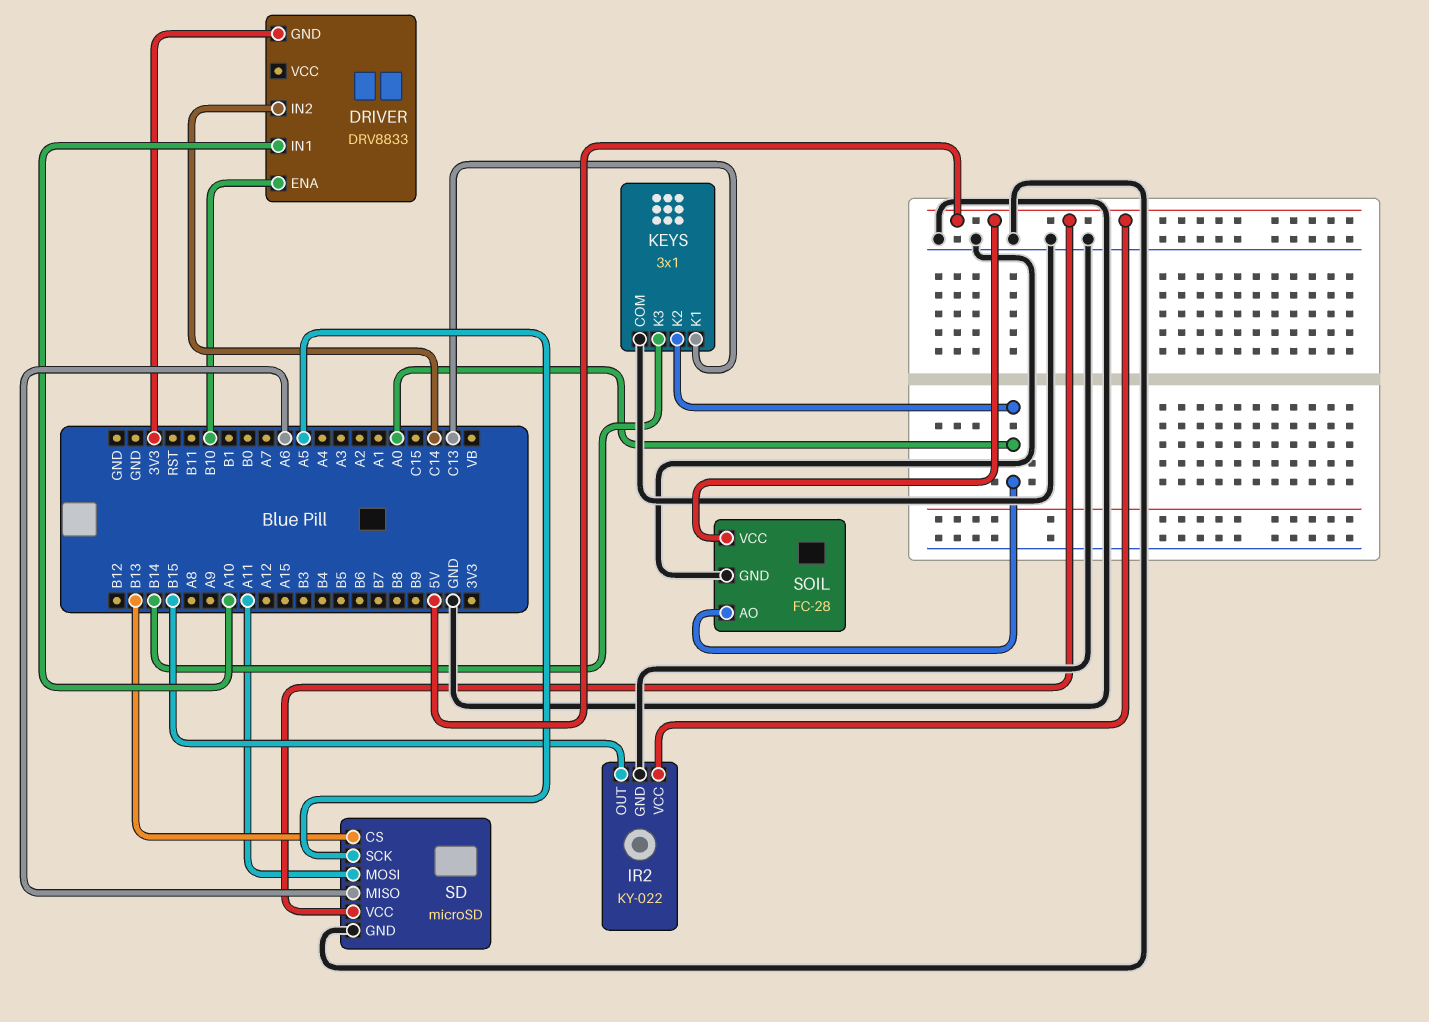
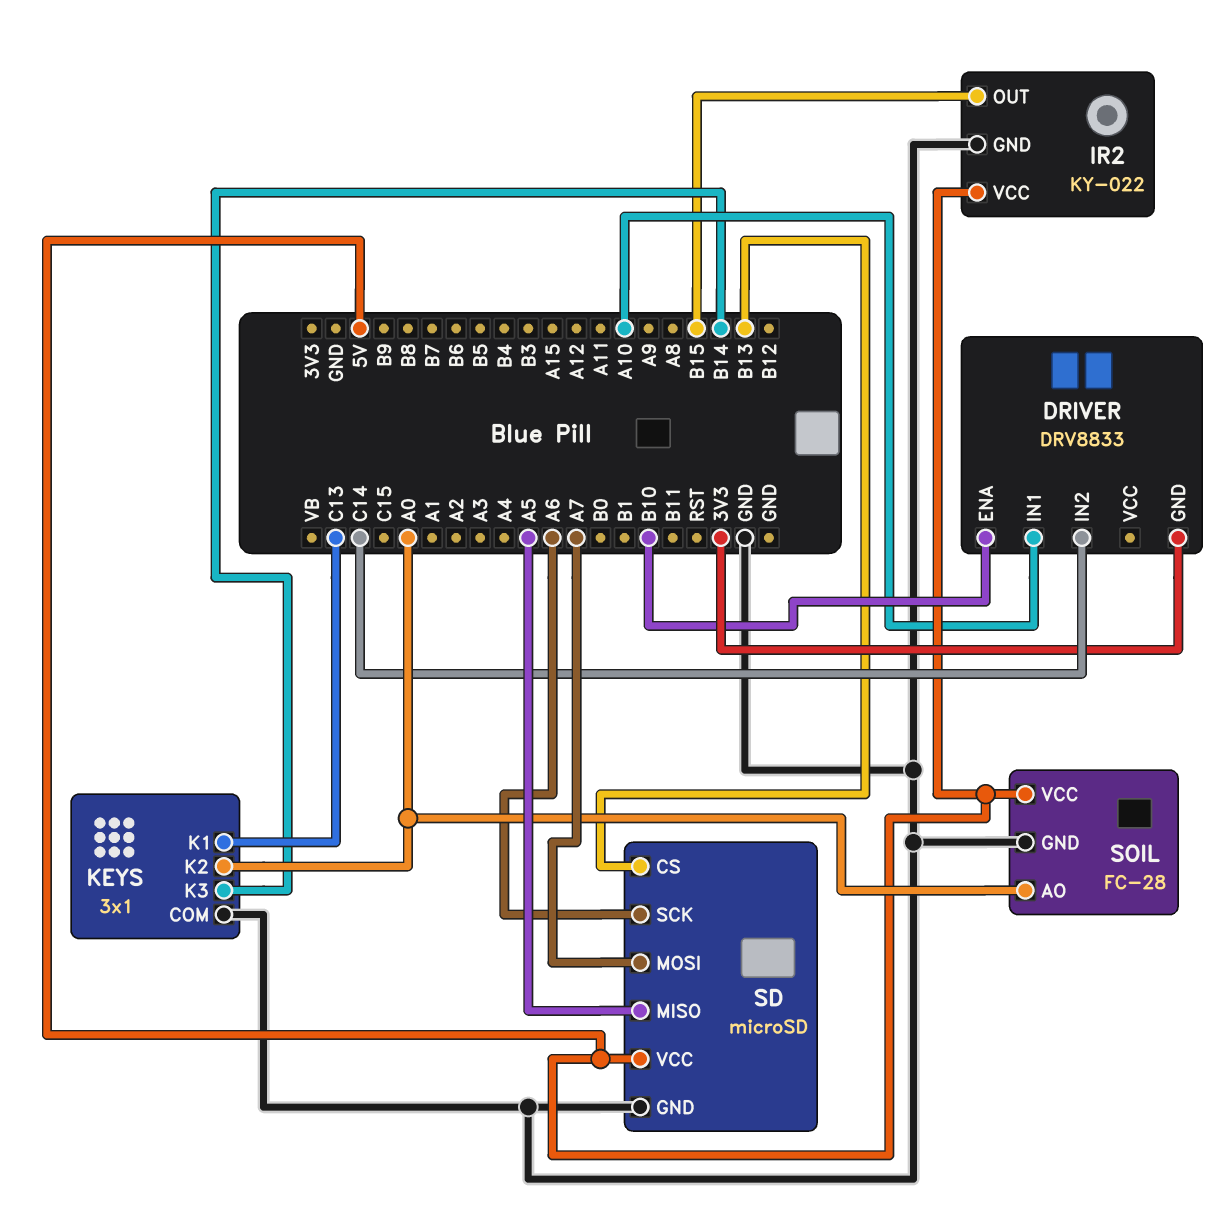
SD pin MISO: A6 -> A5
SD pin MOSI: A11 -> A7
SD pin SCK: A5 -> A6

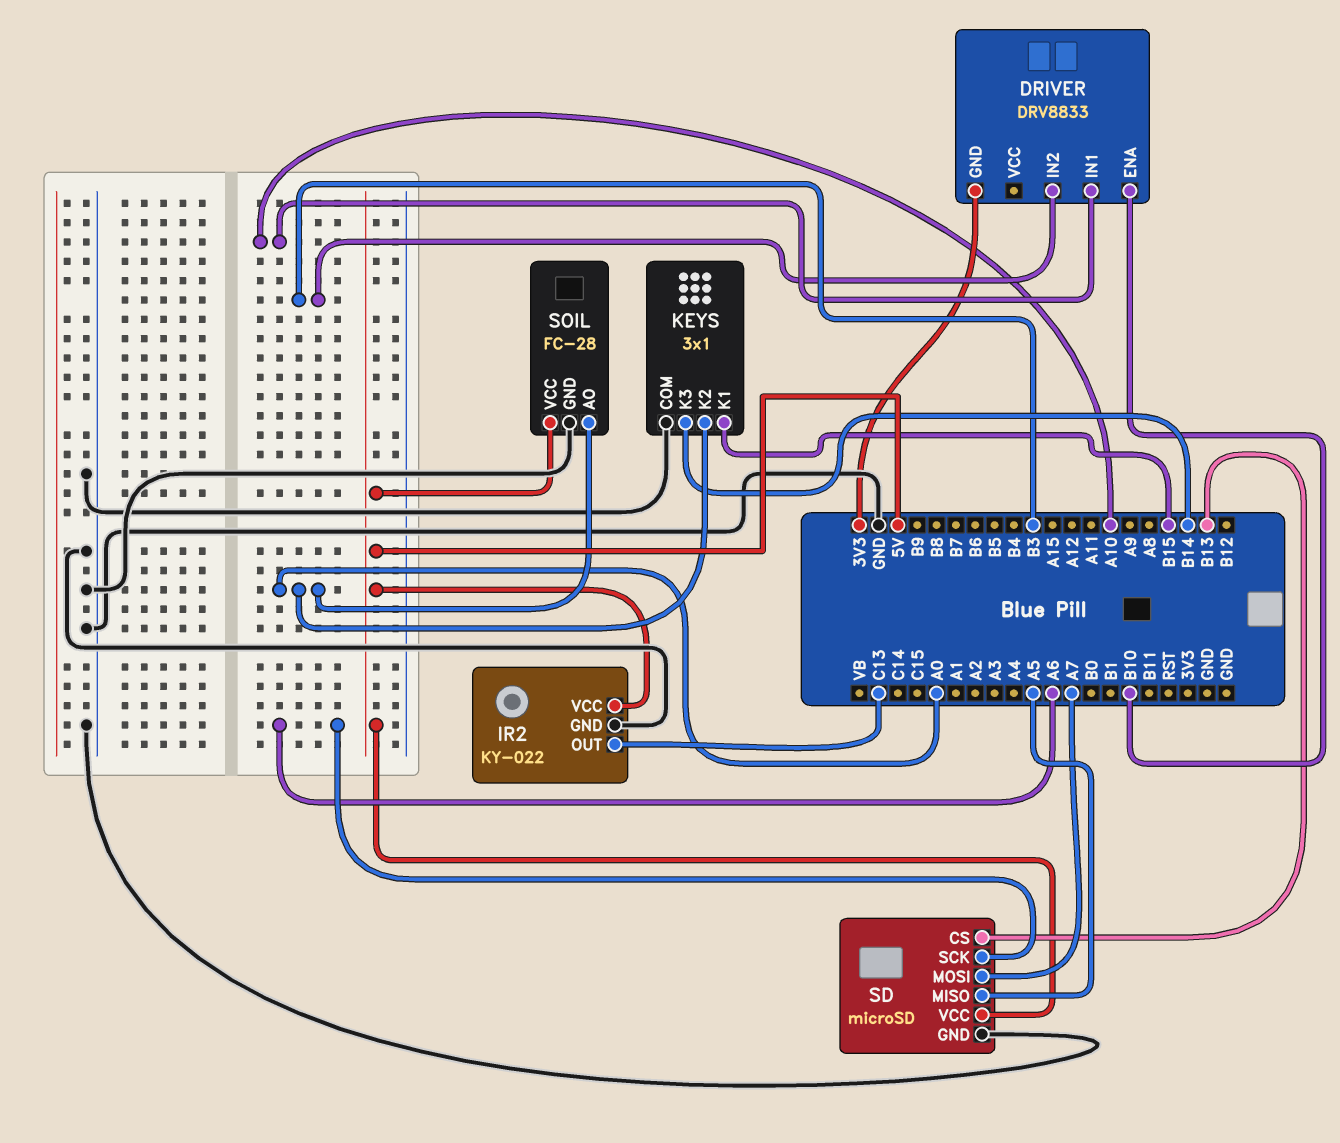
DRIVER pin IN2: C14 -> B3
IR2 pin OUT: B15 -> C13
KEYS pin K1: C13 -> B15

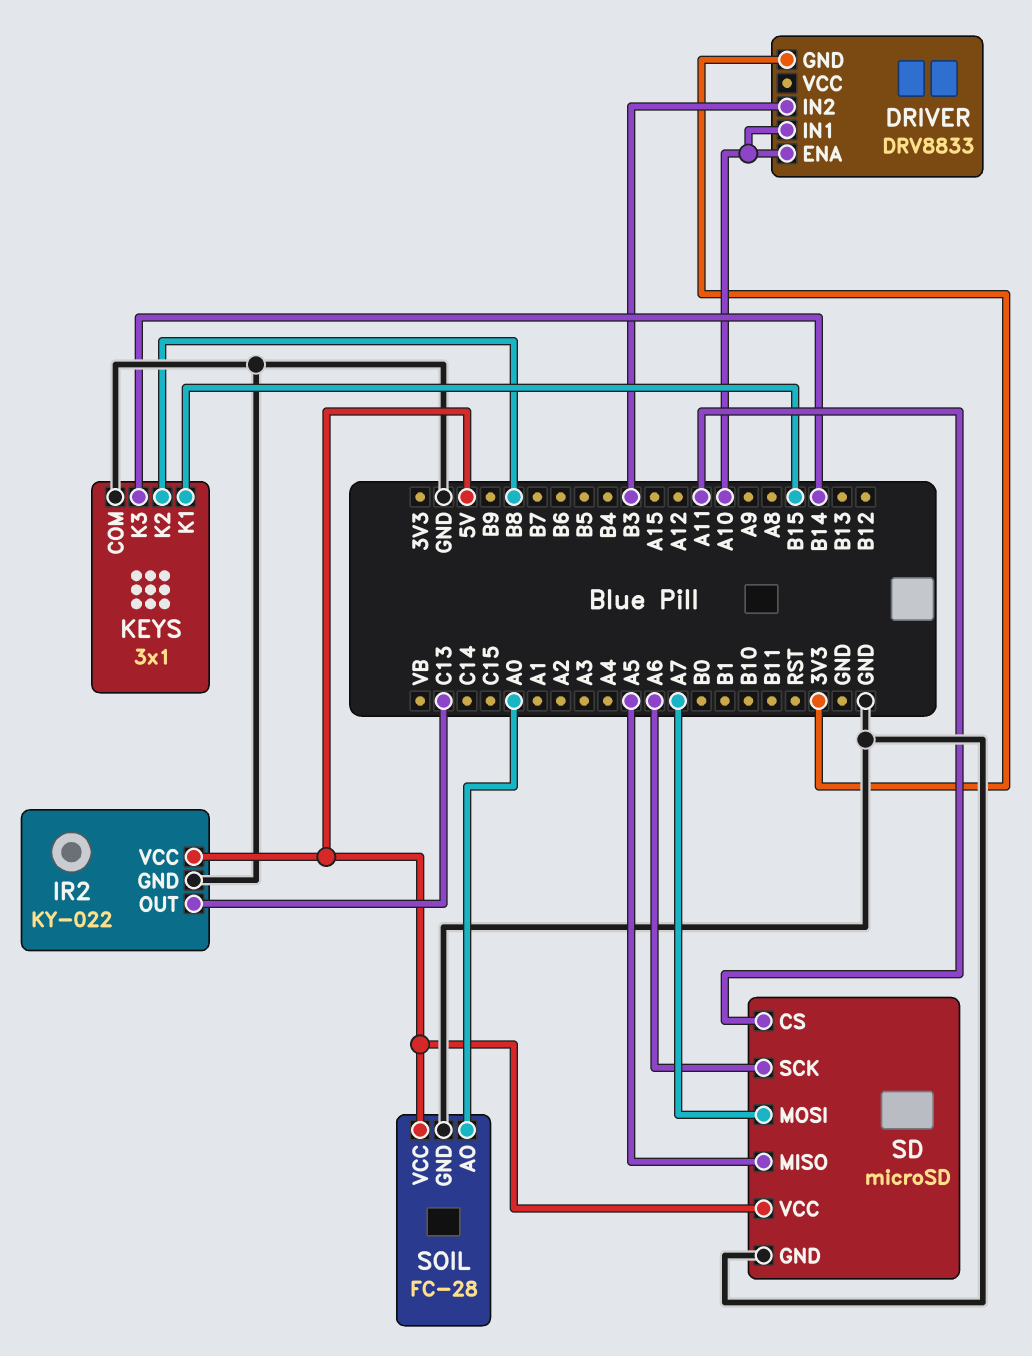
DRIVER pin ENA: B10 -> A10
KEYS pin K2: A0 -> B8
SD pin CS: B13 -> A11

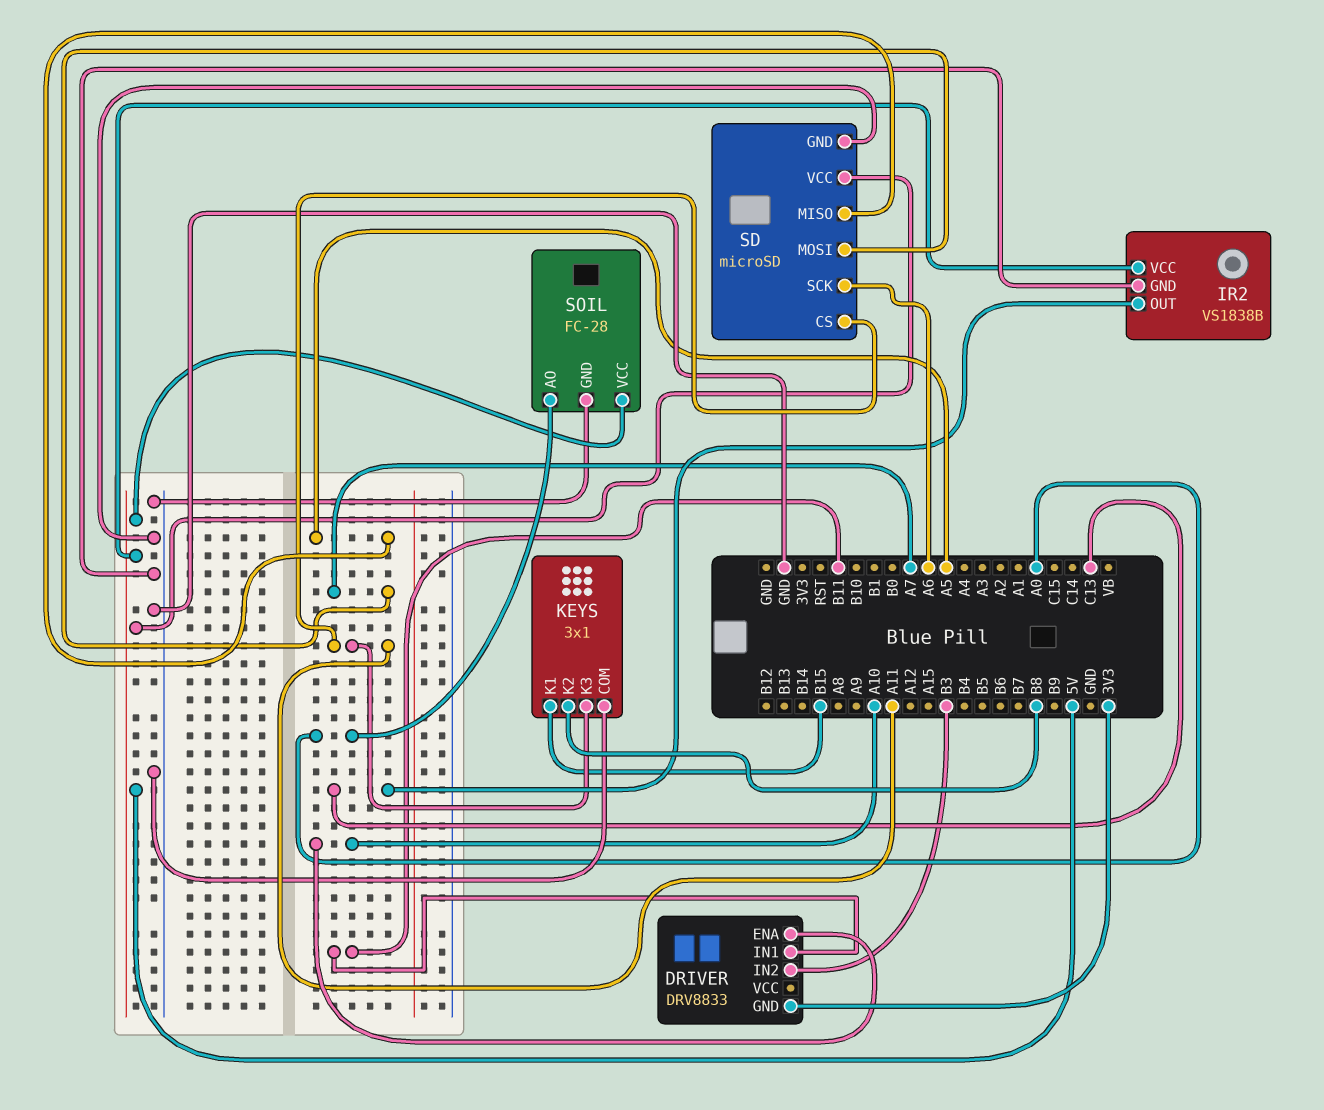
DRIVER pin IN1: A10 -> B11
IR2: KY-022 -> VS1838B
KEYS pin K3: B14 -> A11

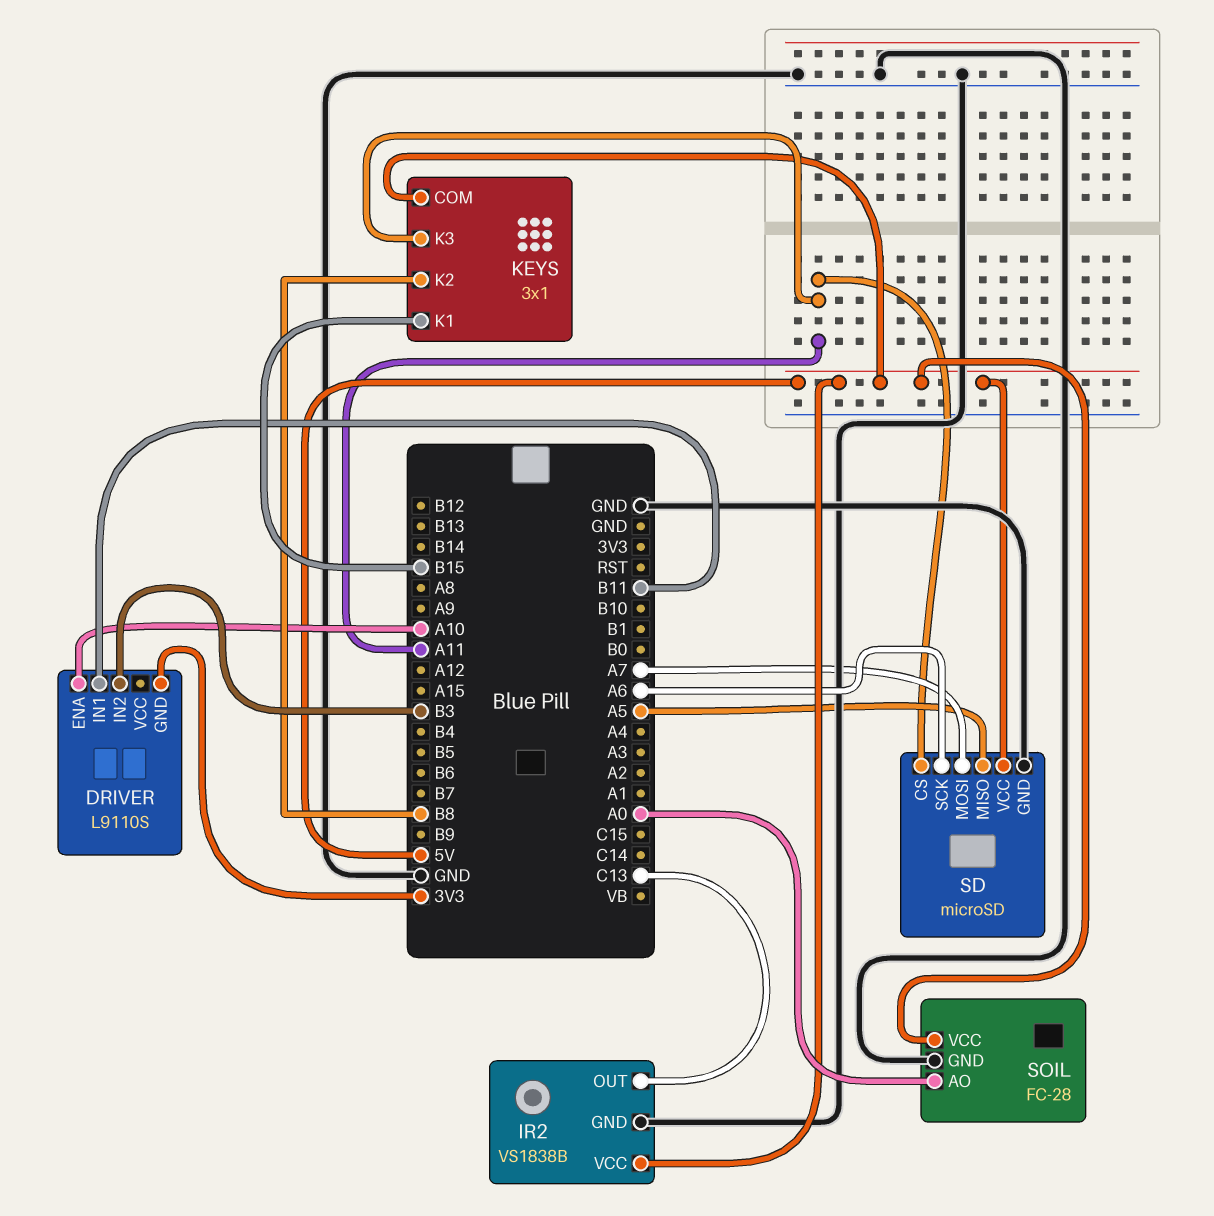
DRIVER: DRV8833 -> L9110S
KEYS pin COM: GND -> 5V

